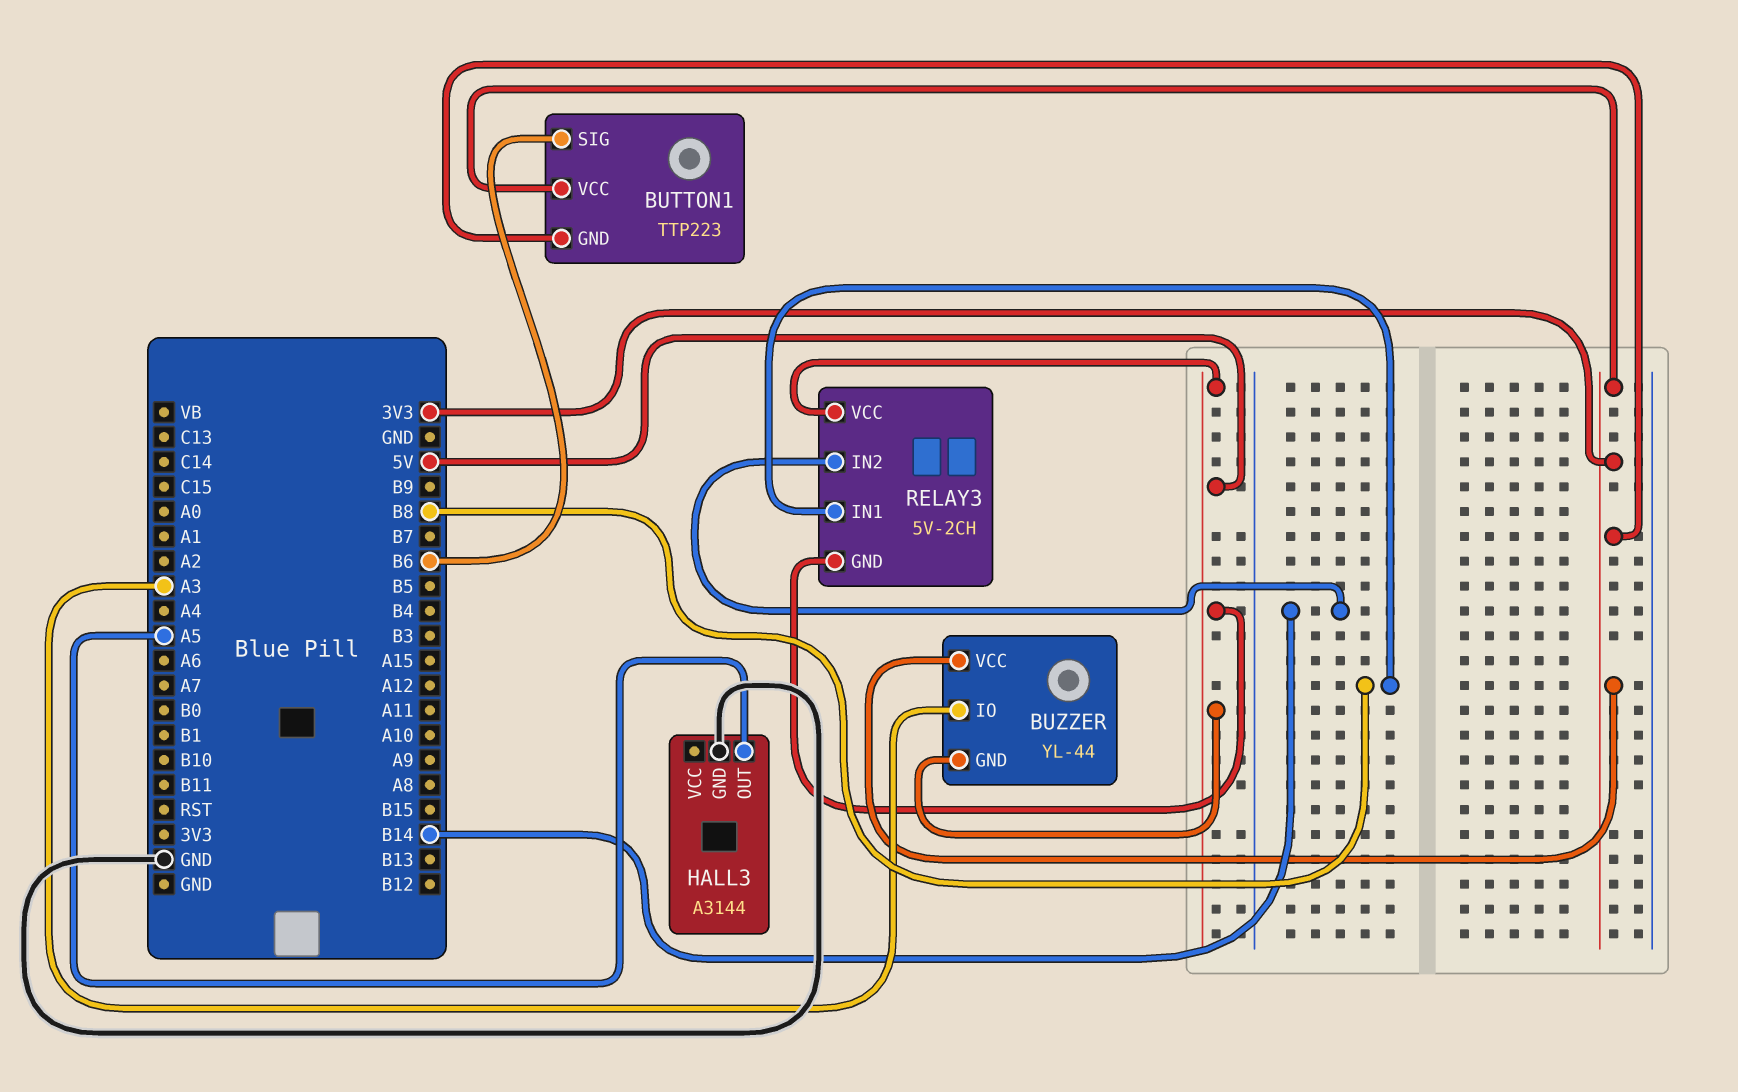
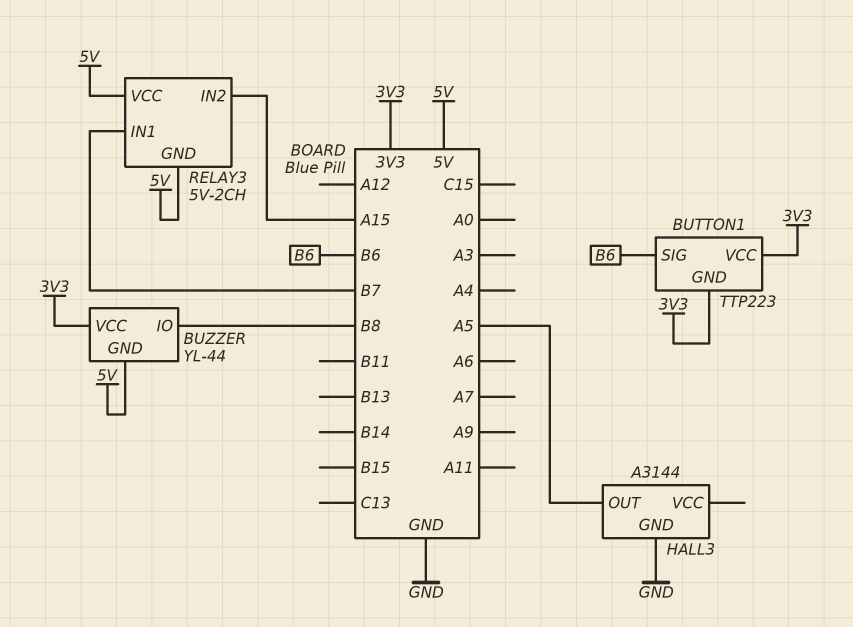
BUZZER pin IO: A3 -> B8
RELAY3 pin IN1: B8 -> B7
RELAY3 pin IN2: B14 -> A15

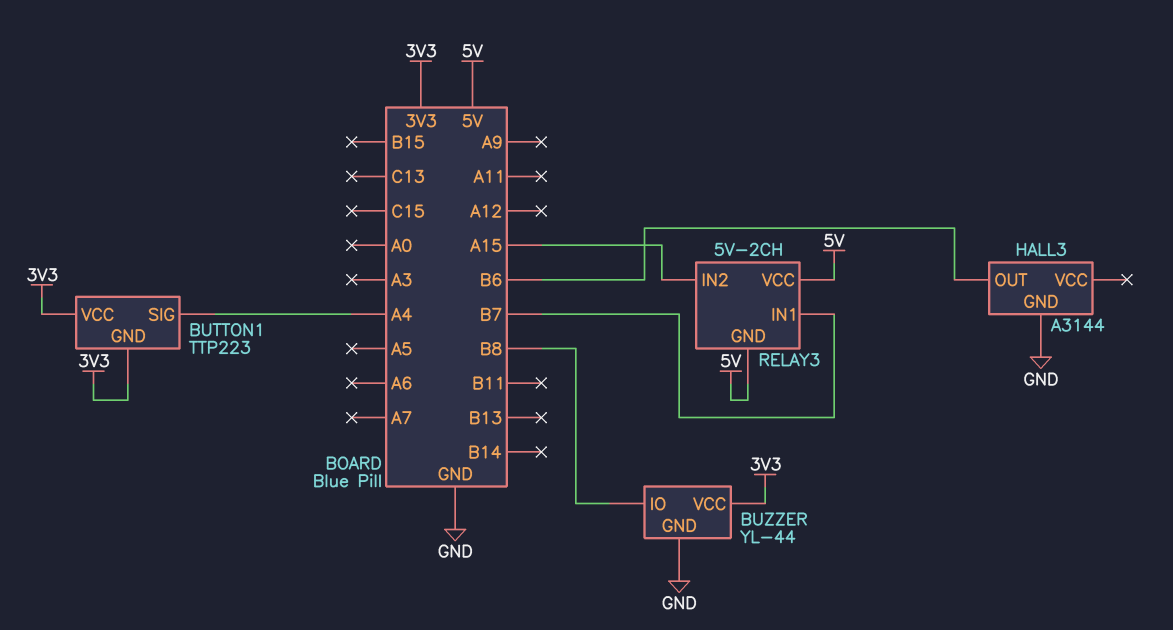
BUTTON1 pin SIG: B6 -> A4
BUZZER pin GND: 5V -> GND
HALL3 pin OUT: A5 -> B6

